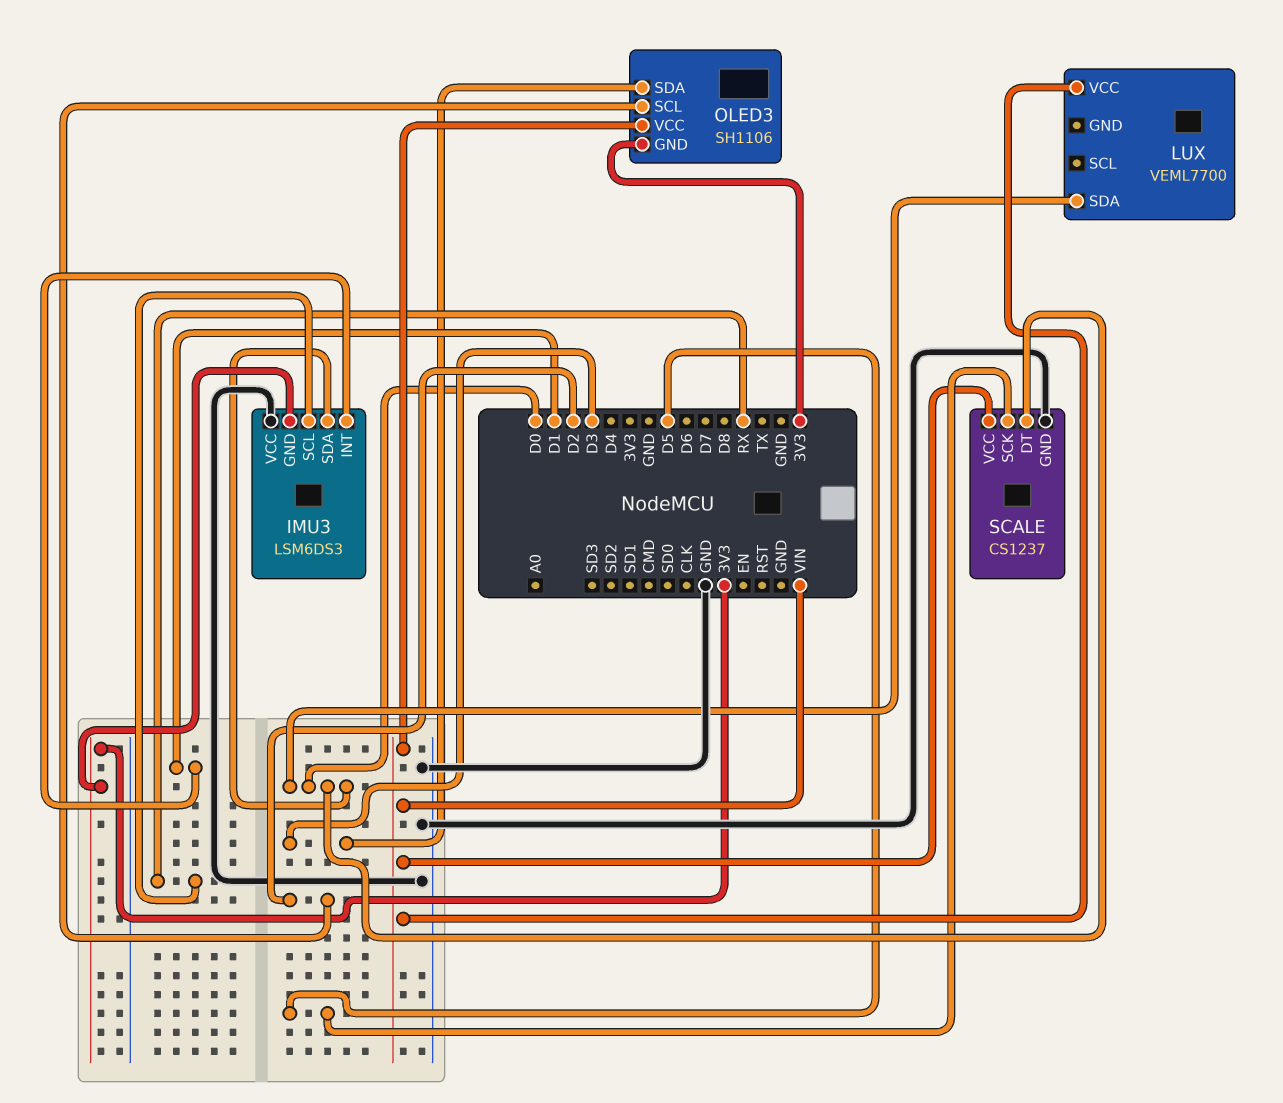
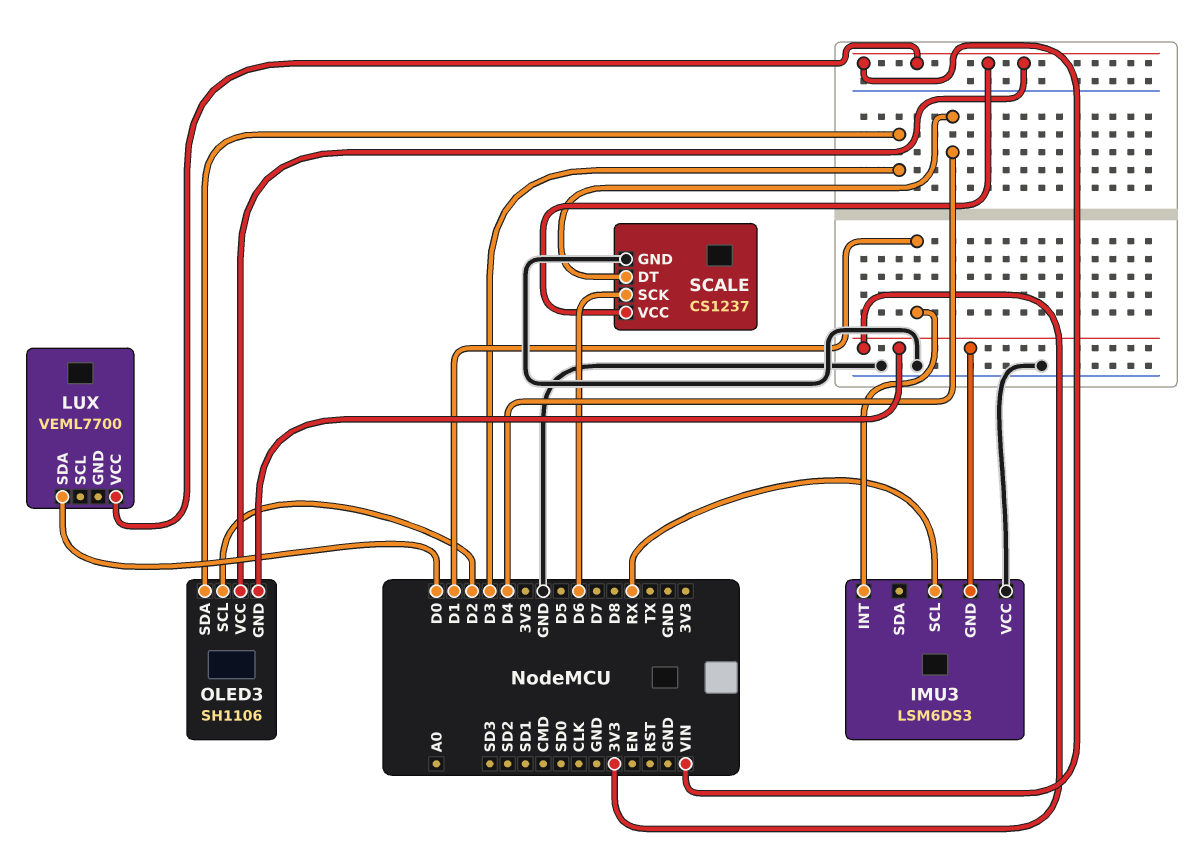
IMU3 pin SDA: D0 -> none
SCALE pin DT: D0 -> D4
SCALE pin SCK: D5 -> D6

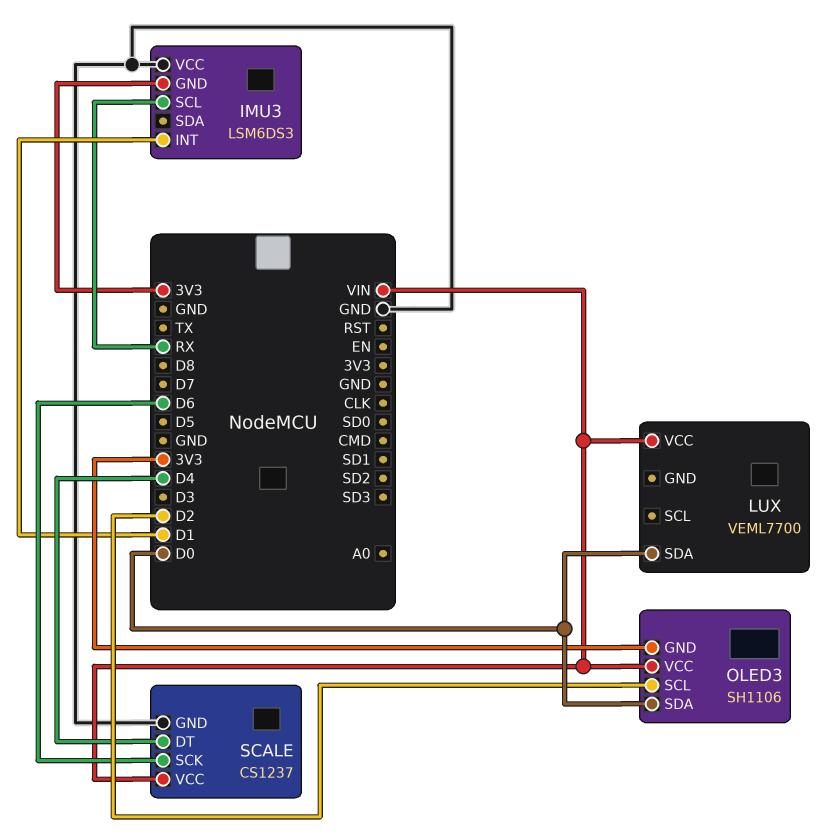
OLED3 pin SDA: D3 -> D0

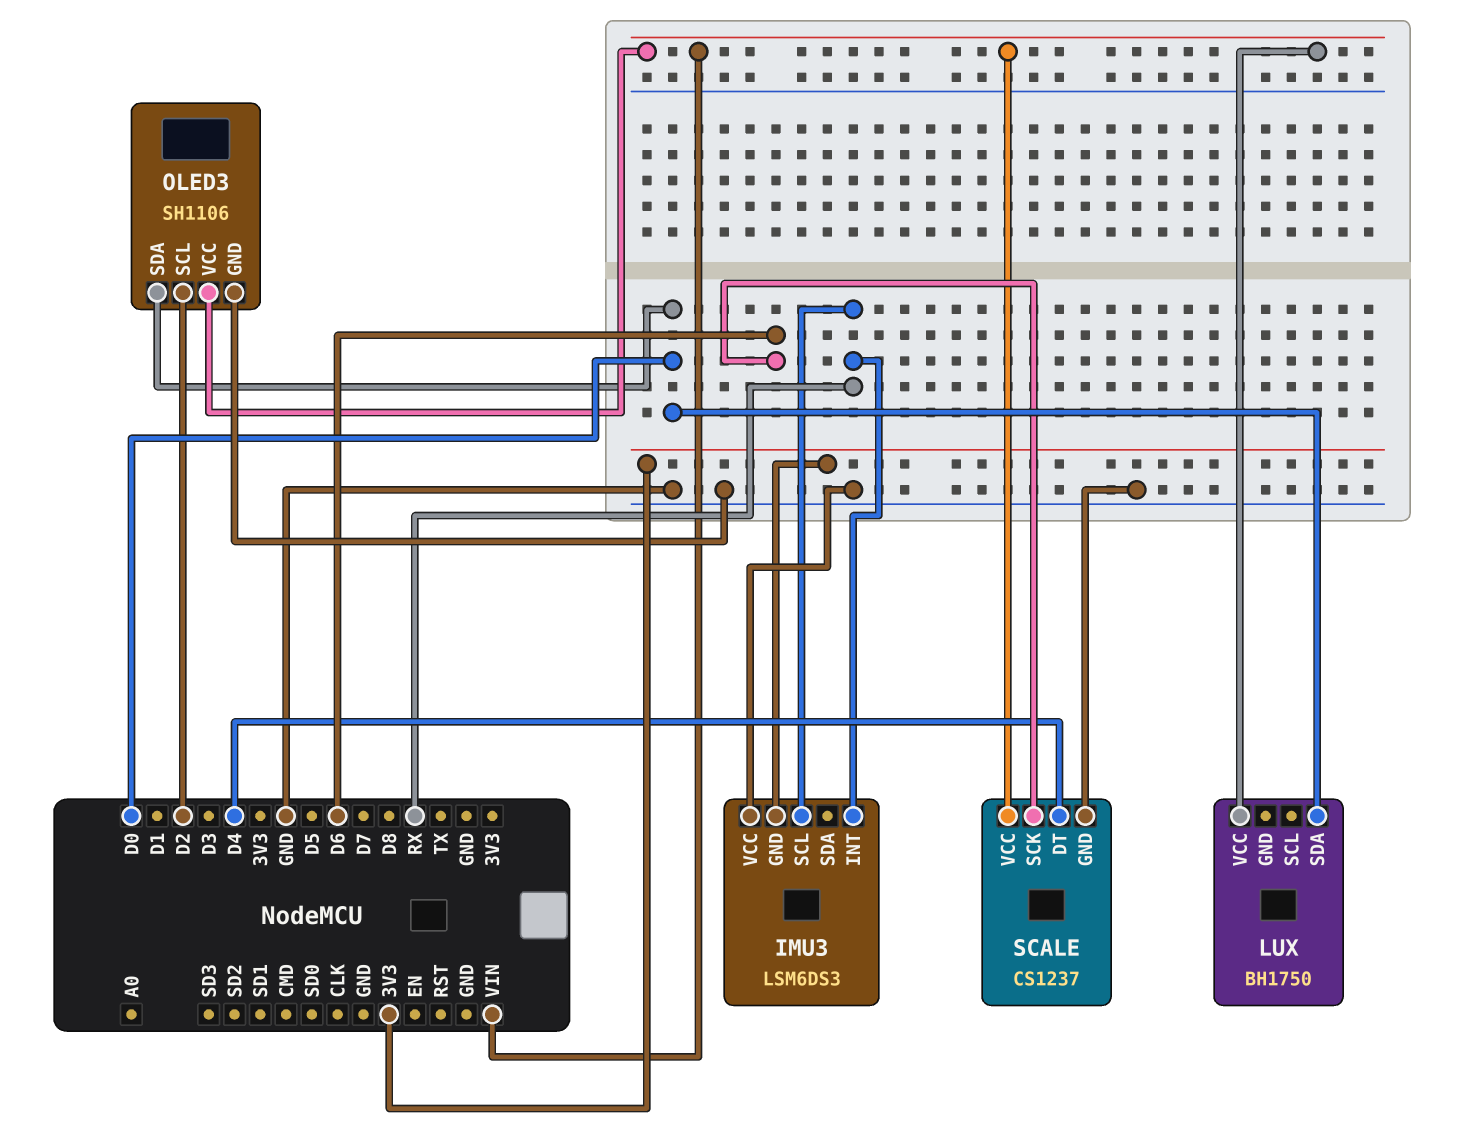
IMU3 pin INT: D1 -> RX
LUX: VEML7700 -> BH1750
OLED3 pin GND: 3V3 -> GND

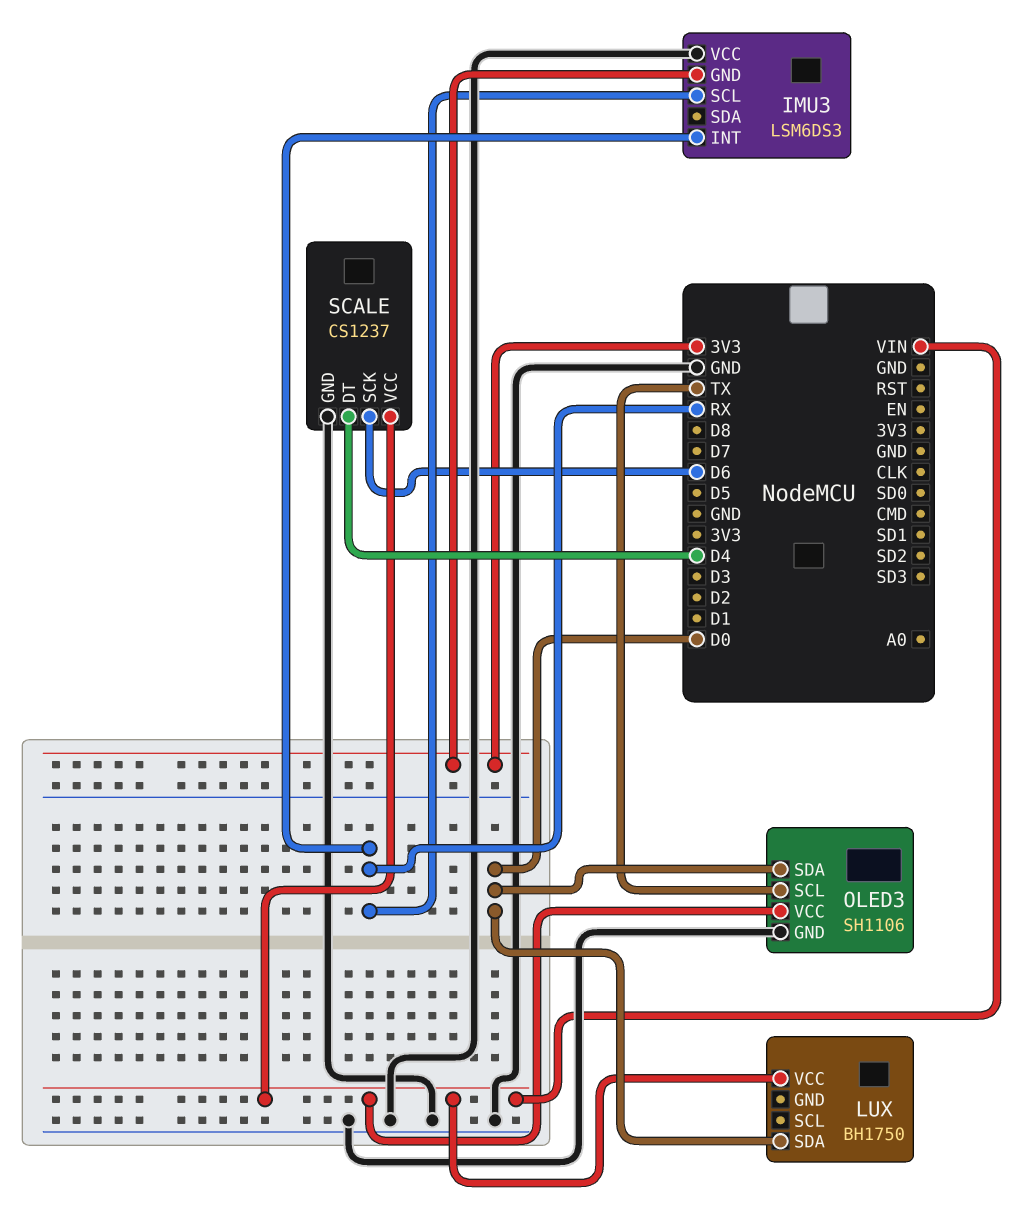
OLED3 pin SCL: D2 -> TX

